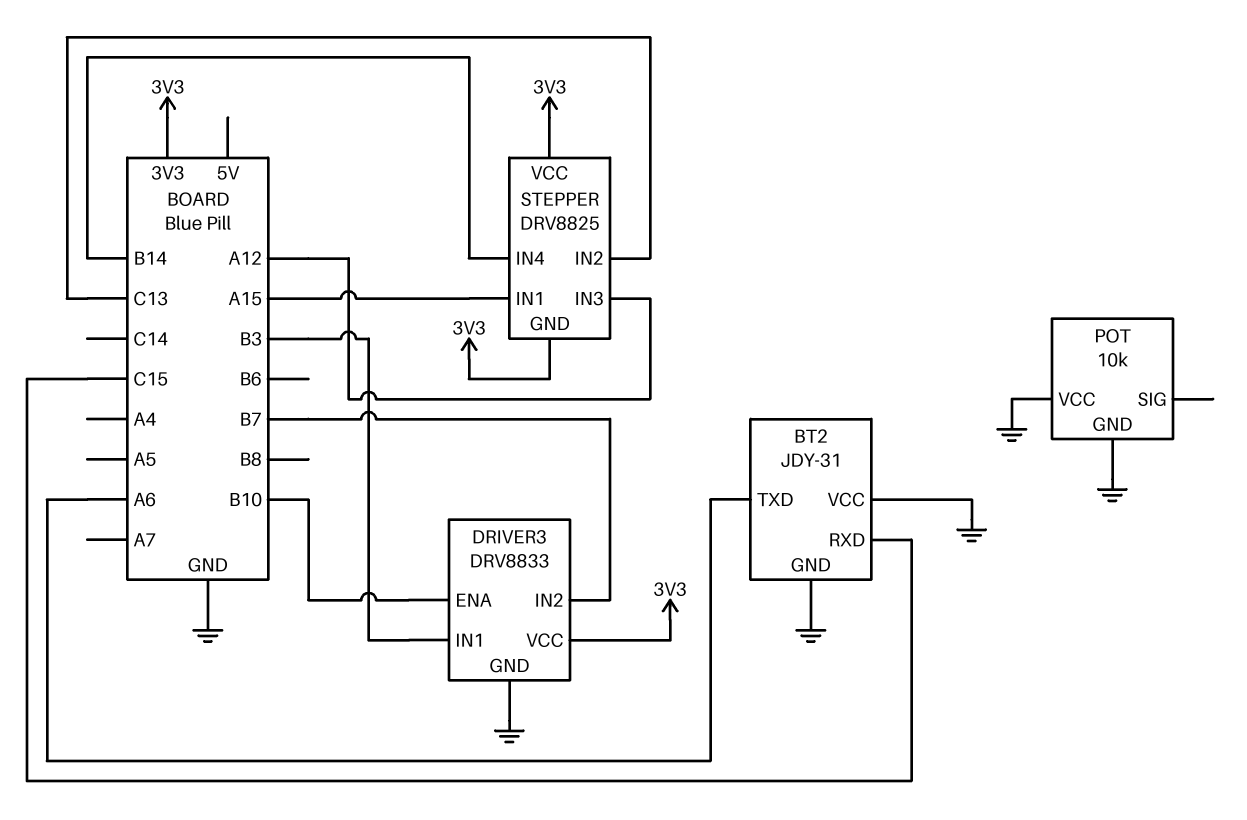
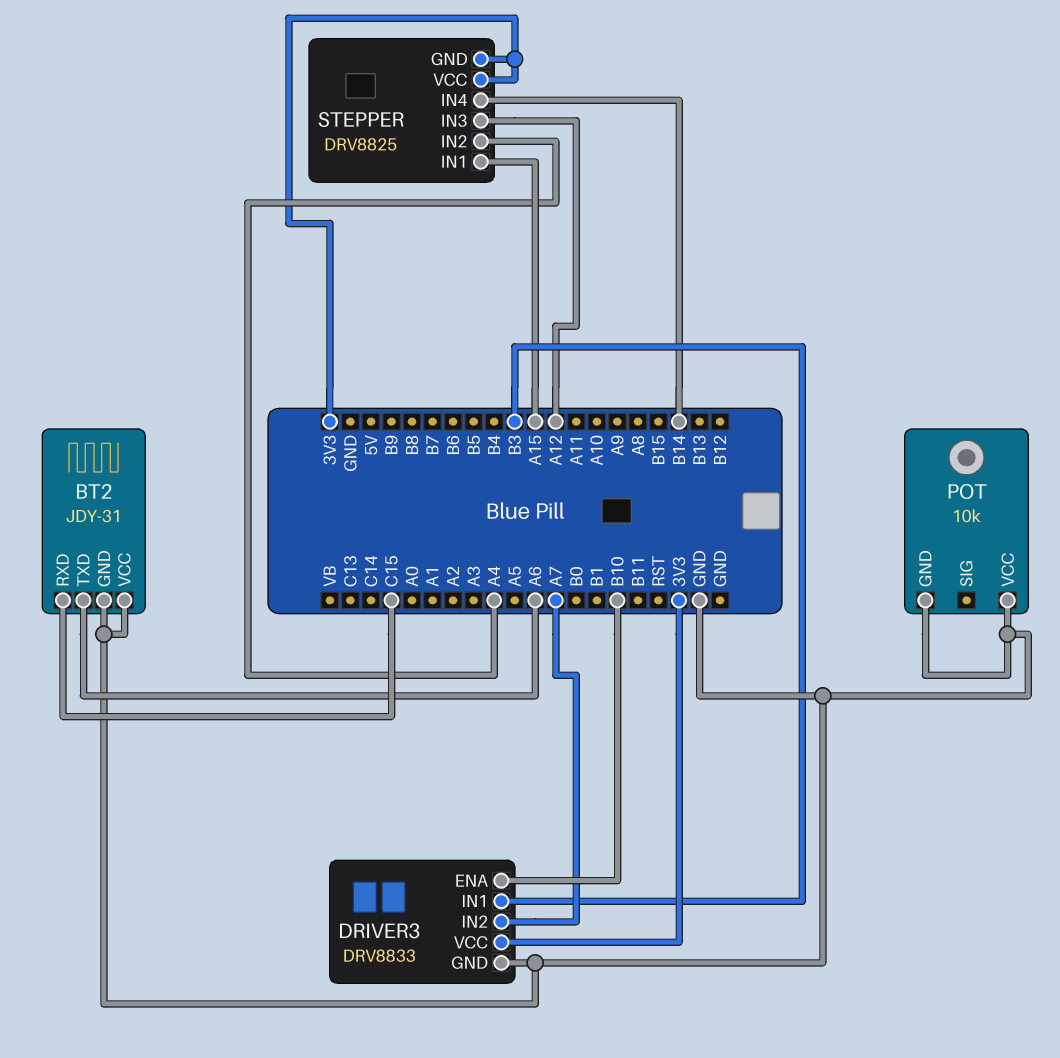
DRIVER3 pin IN2: B7 -> A7
STEPPER pin IN2: C13 -> A4

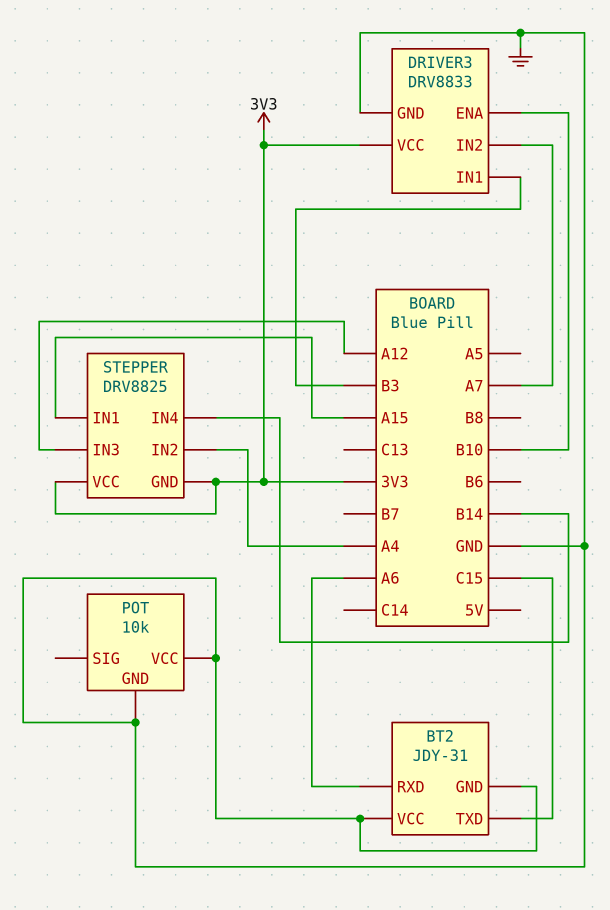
BT2 pin RXD: C15 -> A6
BT2 pin TXD: A6 -> C15

